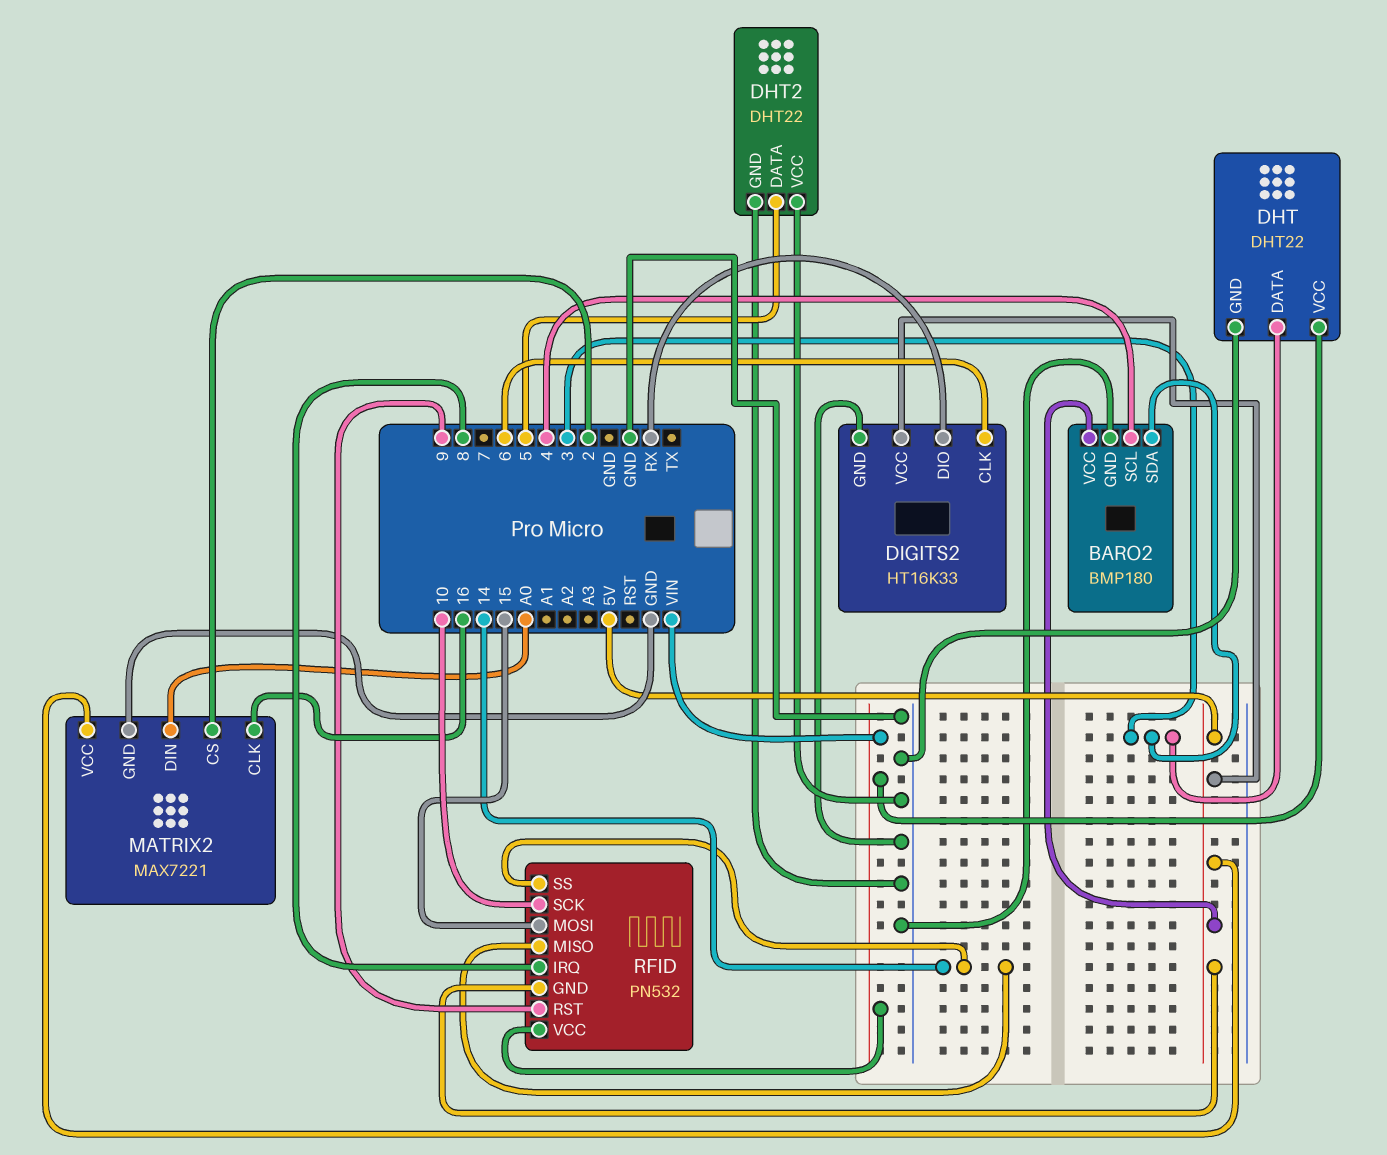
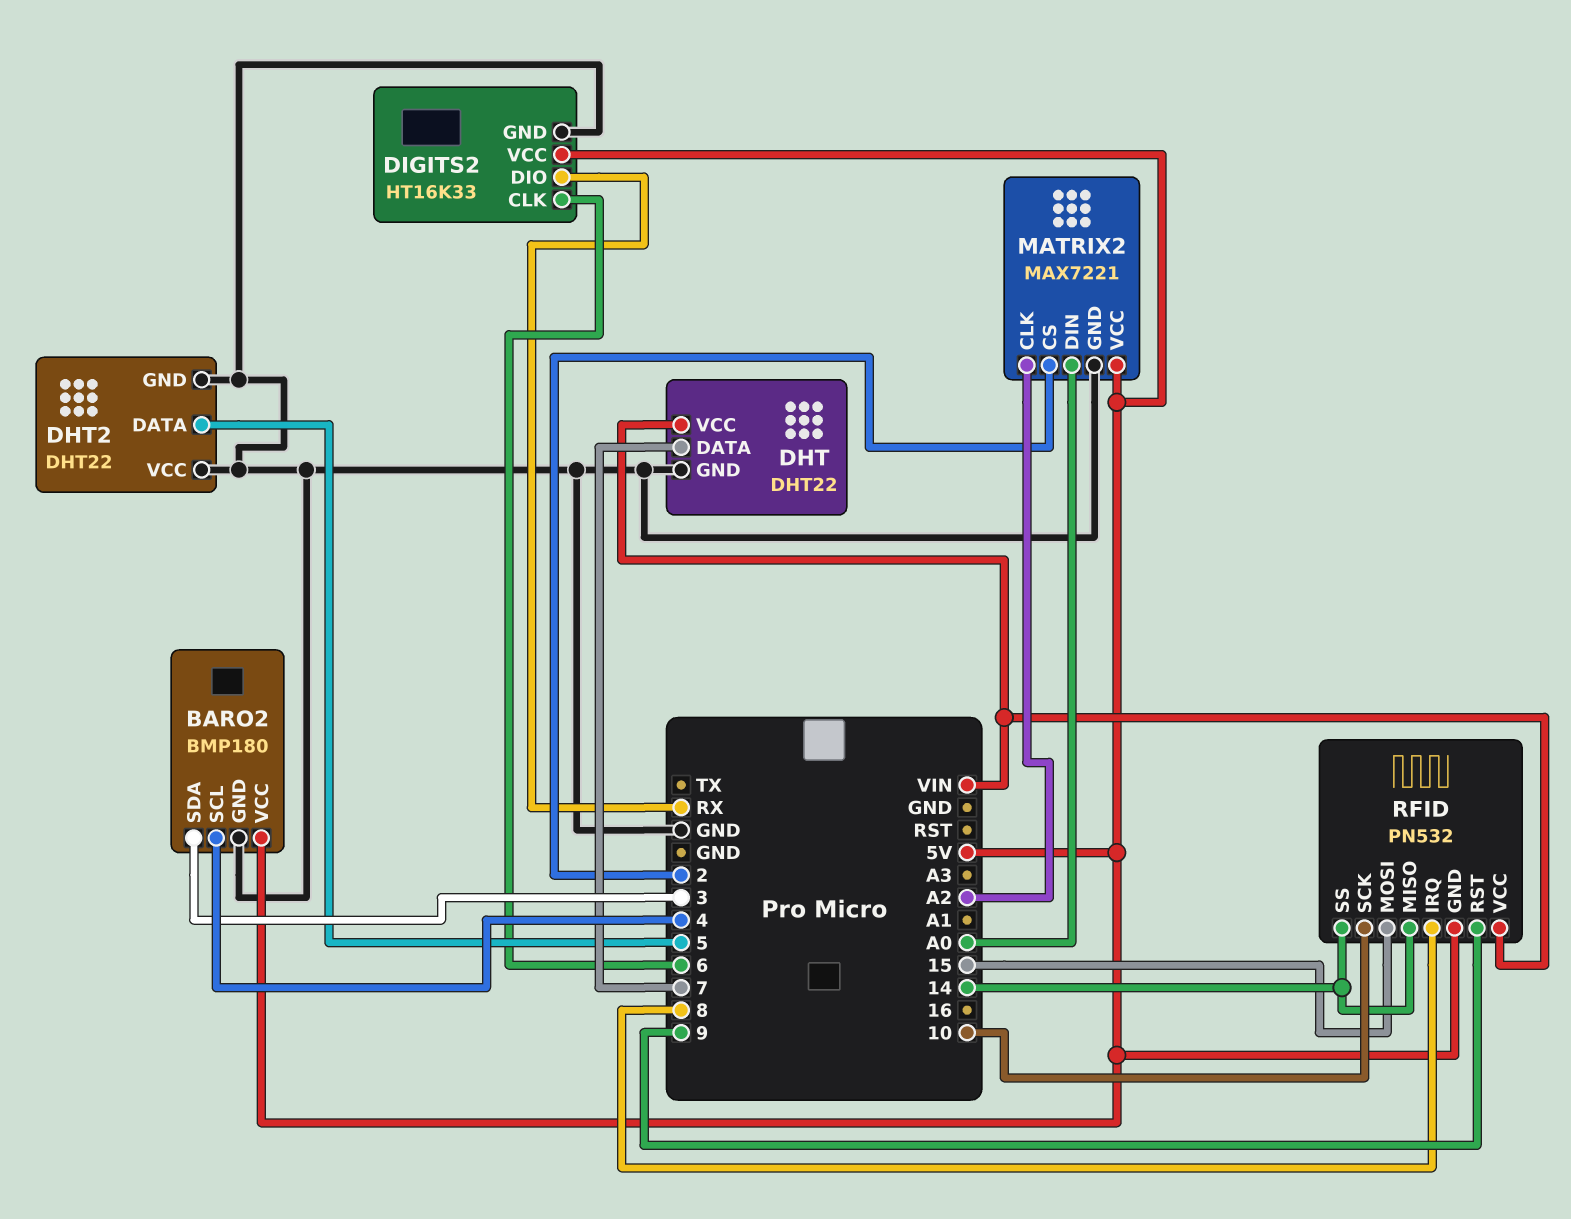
DHT pin DATA: 3 -> 7
MATRIX2 pin CLK: 16 -> A2

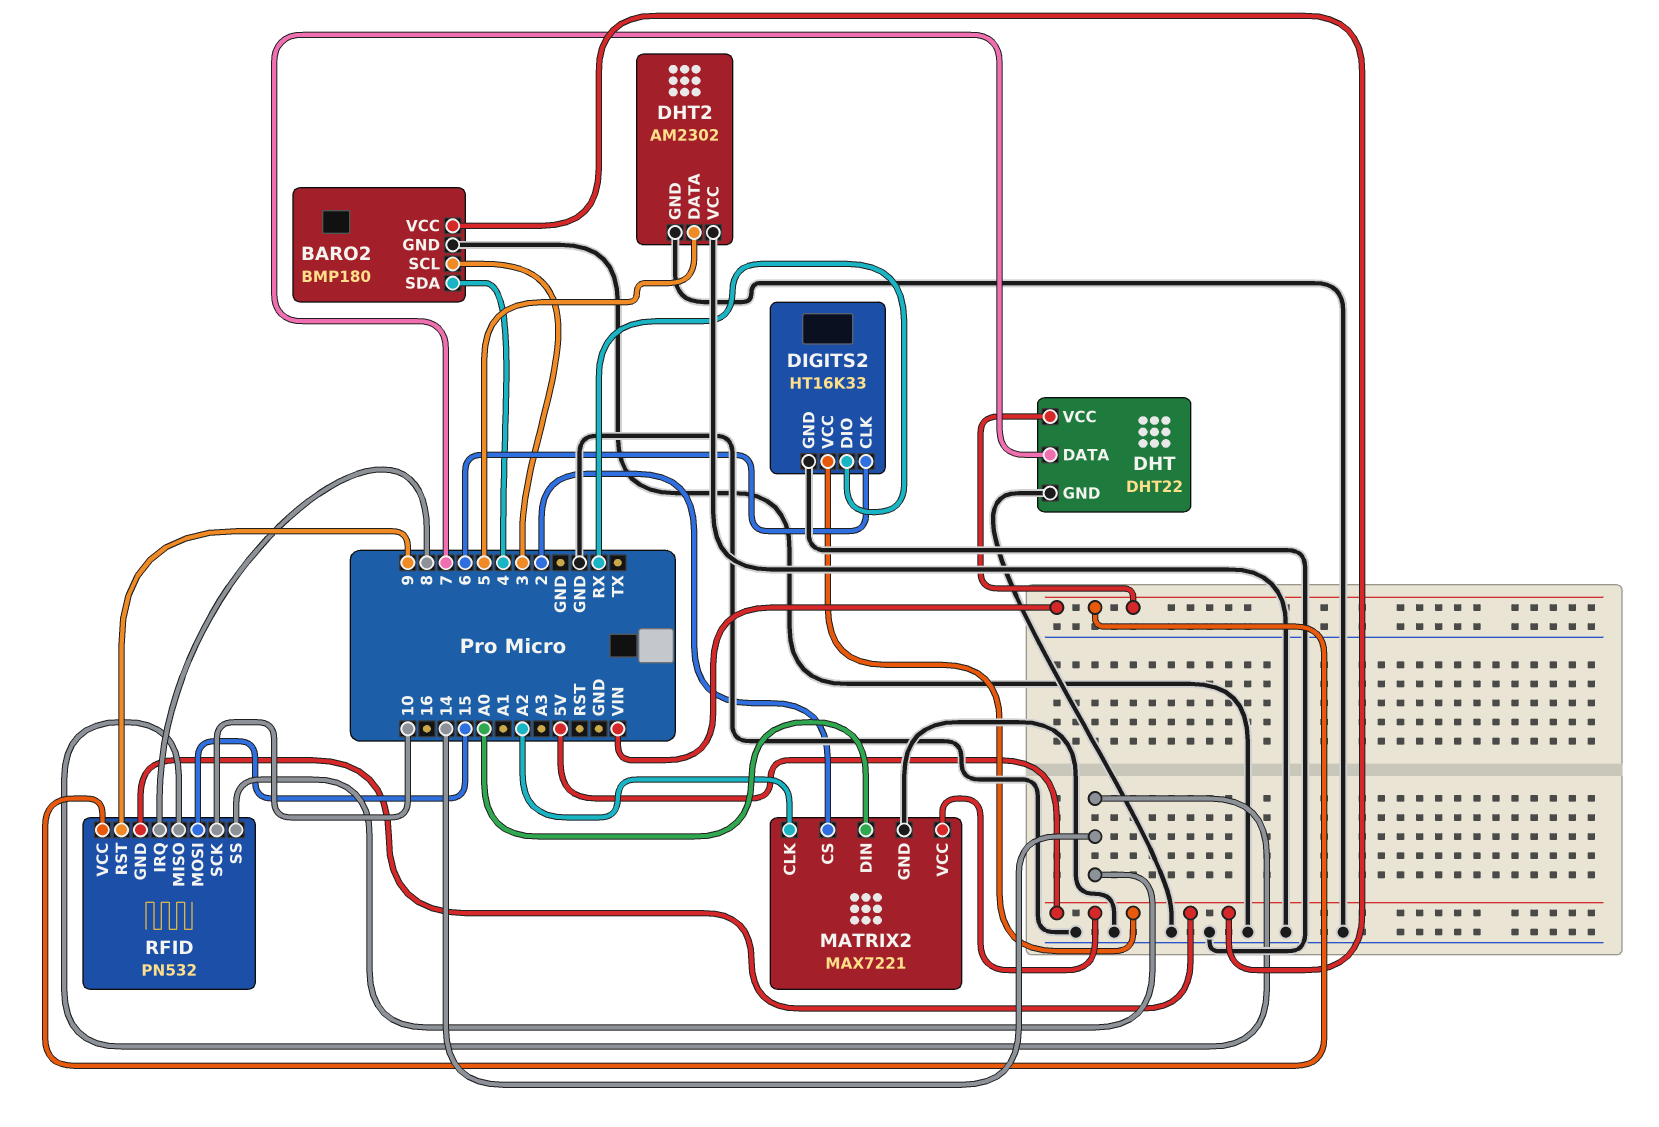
BARO2 pin SCL: 4 -> 3
BARO2 pin SDA: 3 -> 4
DHT2: DHT22 -> AM2302

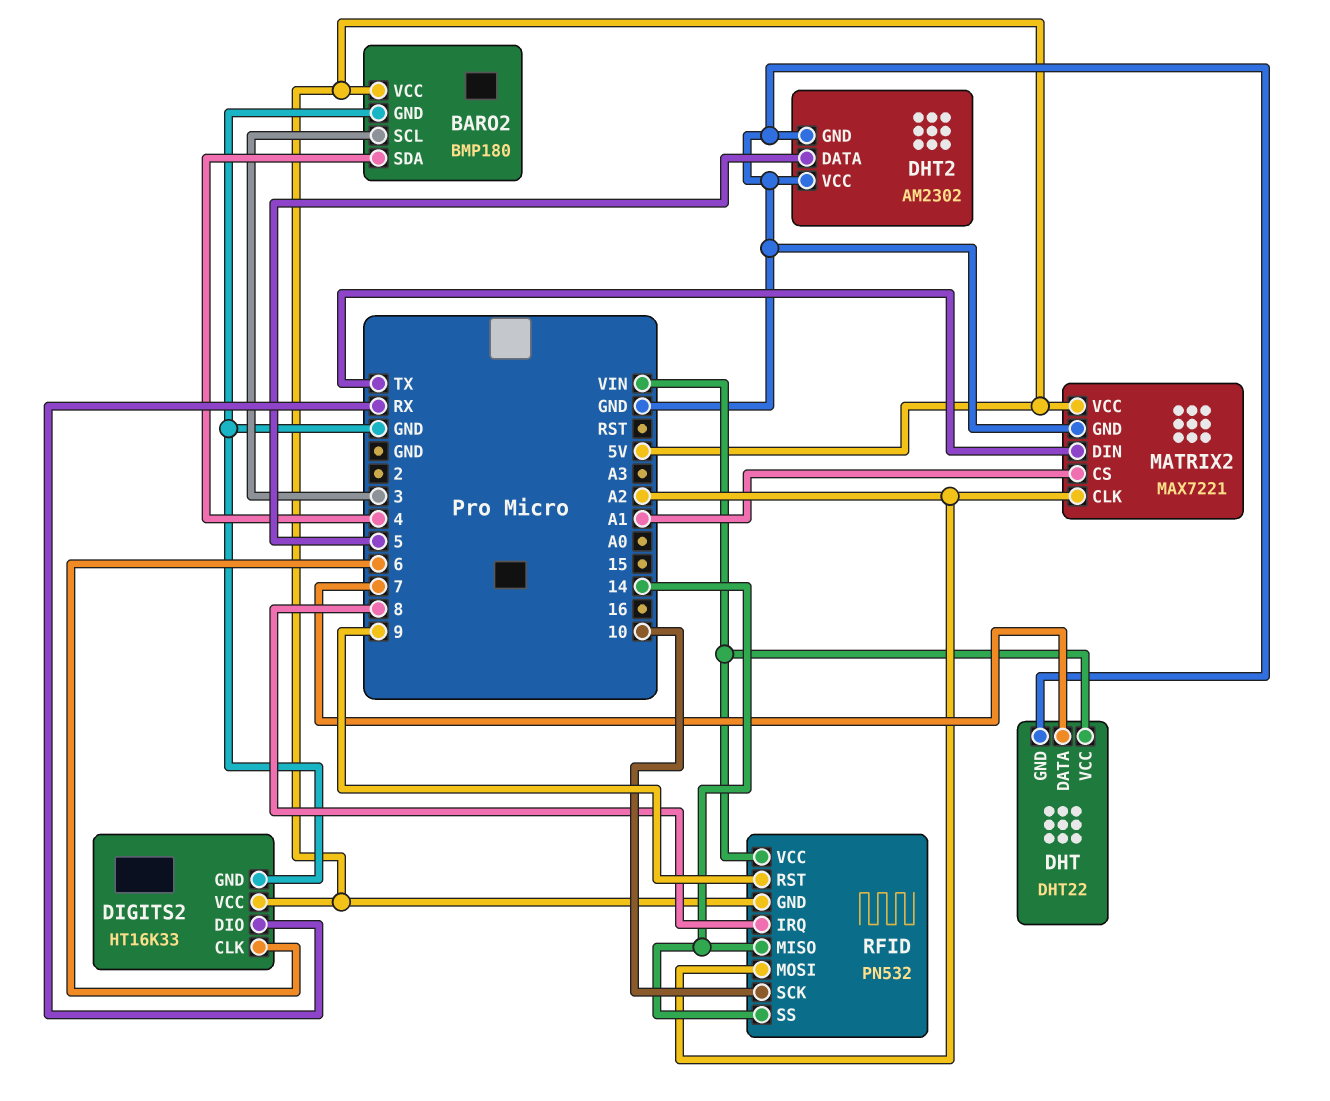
MATRIX2 pin CS: 2 -> A1
MATRIX2 pin DIN: A0 -> TX
RFID pin MOSI: 15 -> A2

